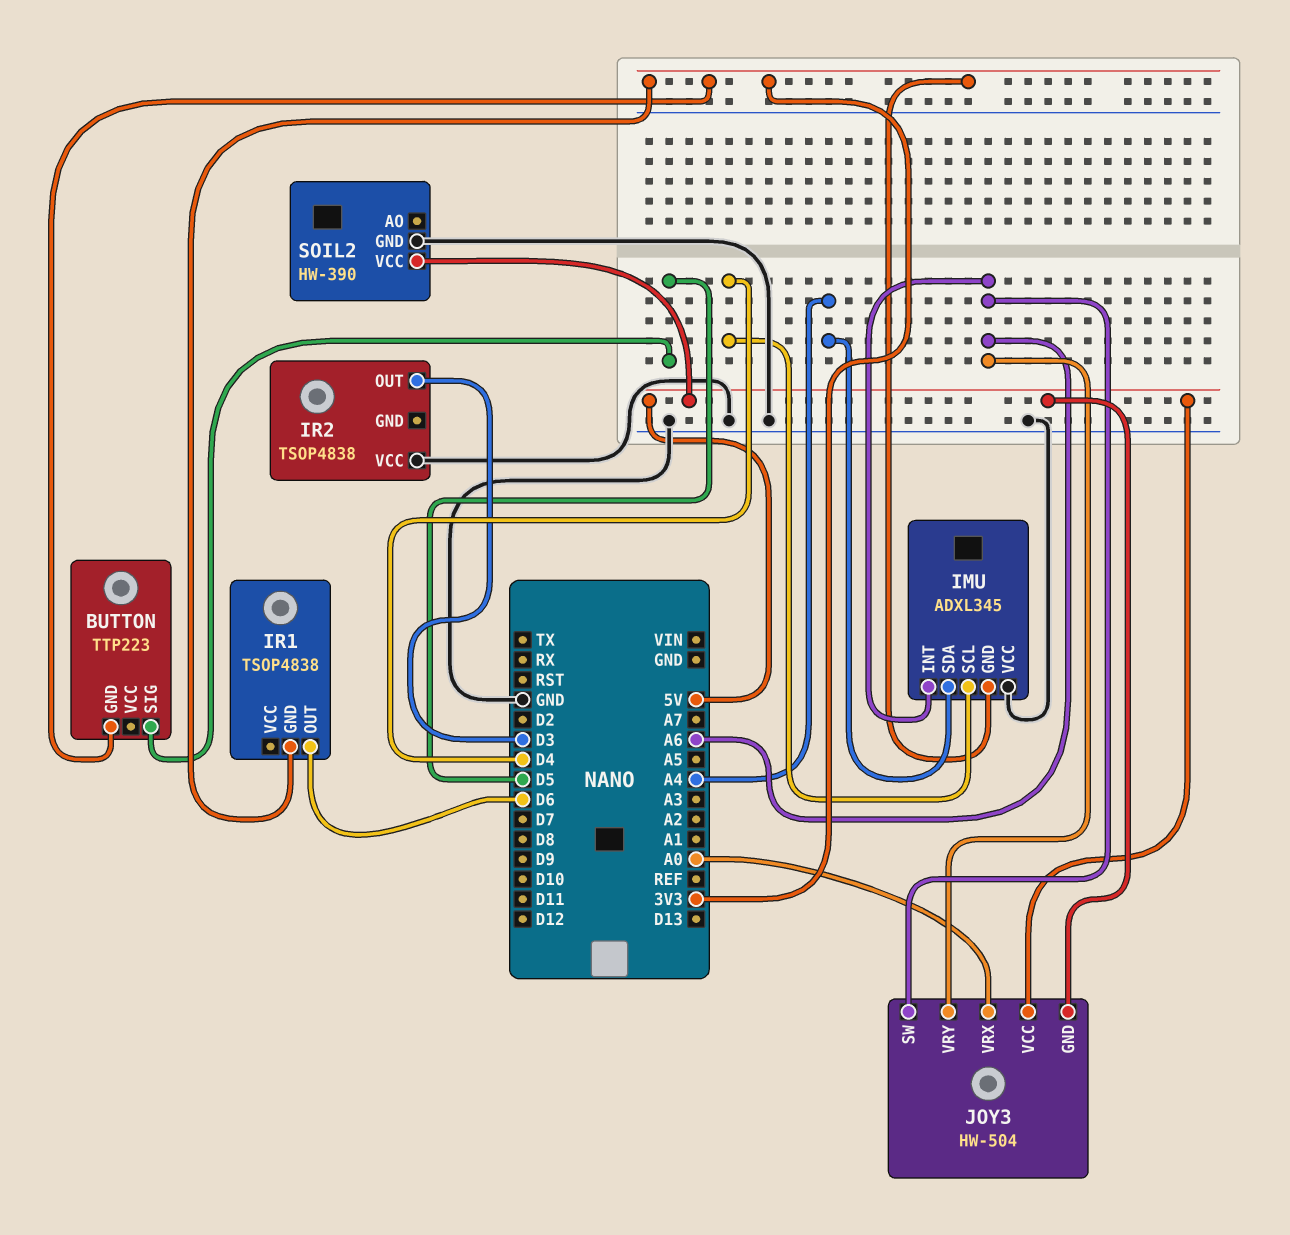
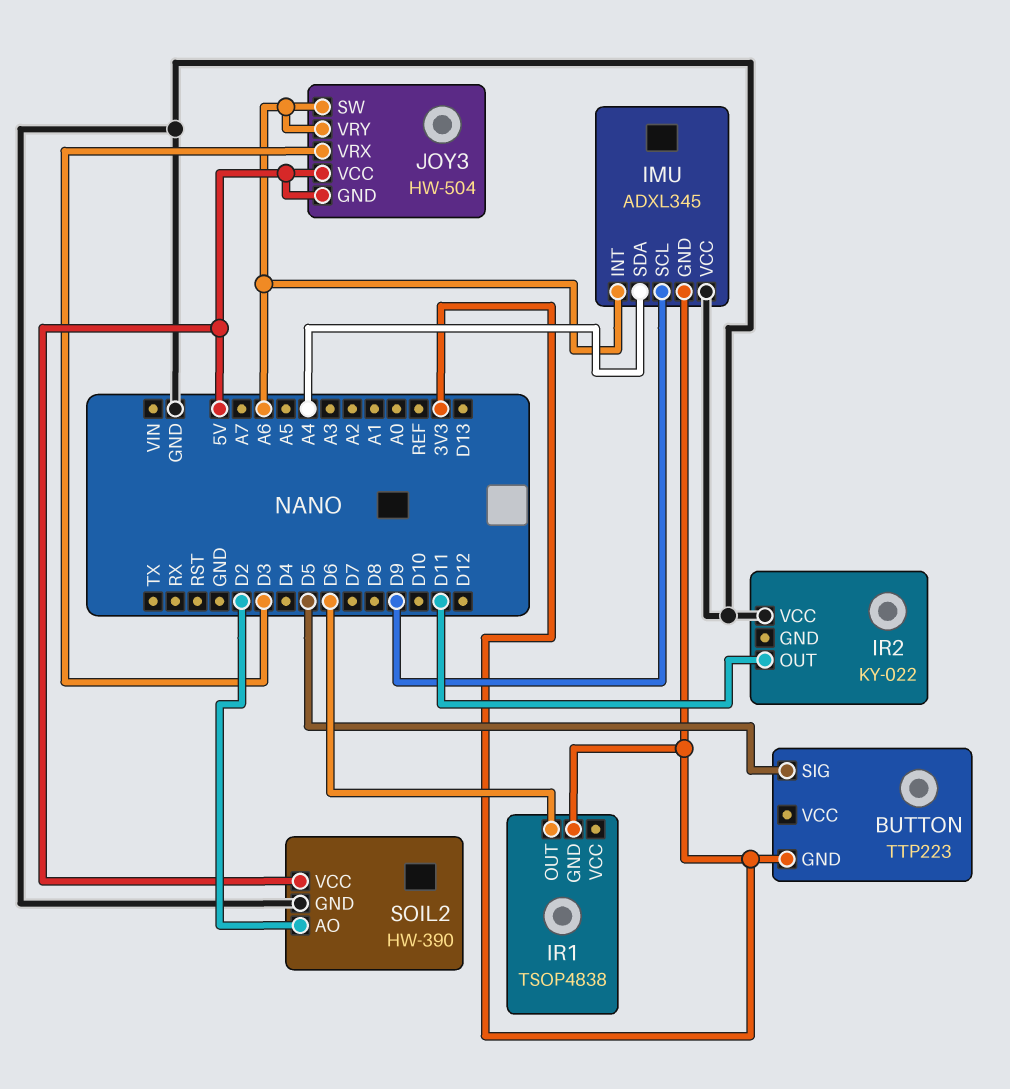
IMU pin SCL: D4 -> D9
IR2: TSOP4838 -> KY-022
IR2 pin OUT: D3 -> D11
JOY3 pin VRX: A0 -> D3
SOIL2 pin AO: none -> D2

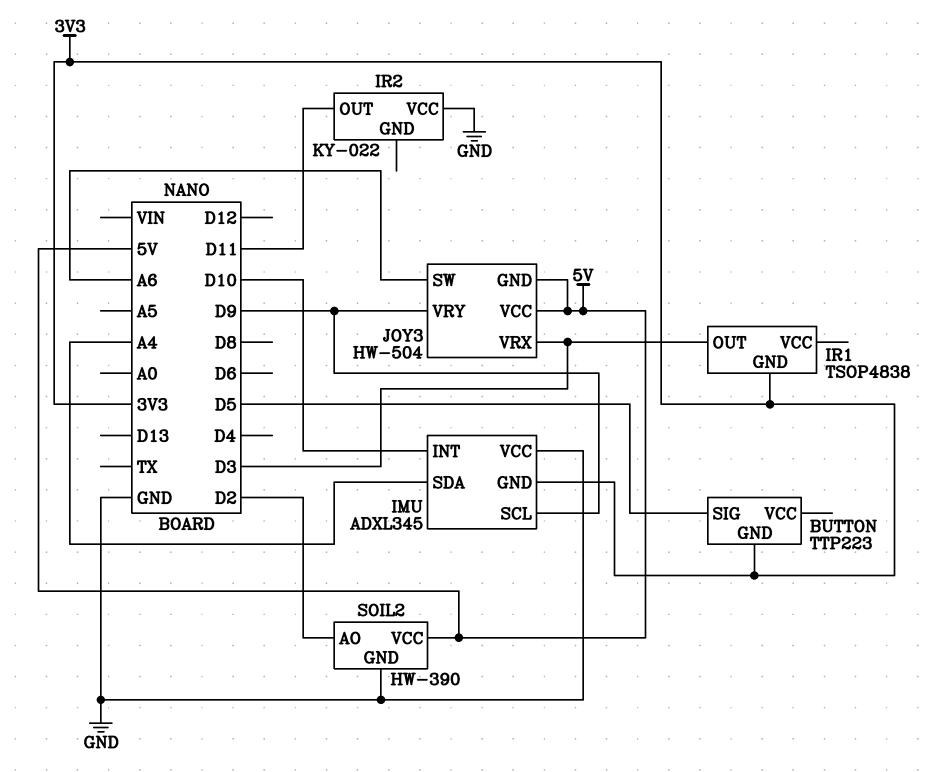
IMU pin INT: A6 -> D10
IR1 pin OUT: D6 -> D3
JOY3 pin VRY: A6 -> D9

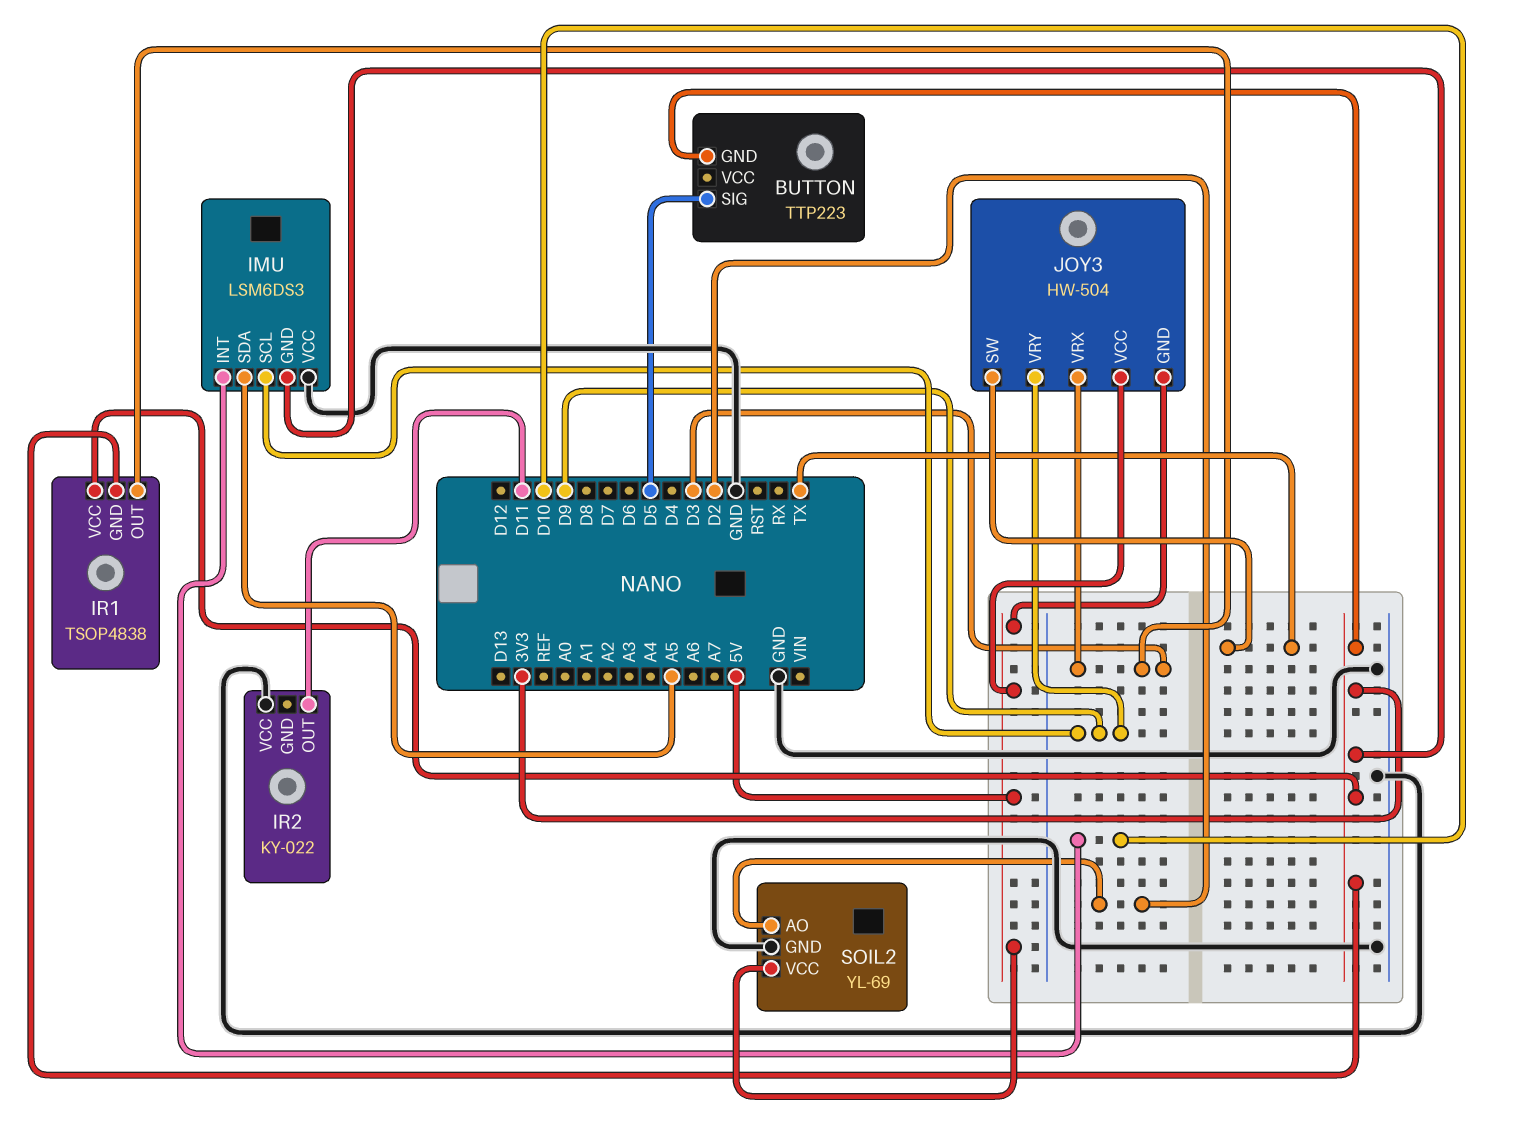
IMU: ADXL345 -> LSM6DS3
IMU pin SDA: A4 -> A5
IR1 pin VCC: none -> 3V3
JOY3 pin SW: A6 -> TX
SOIL2: HW-390 -> YL-69

